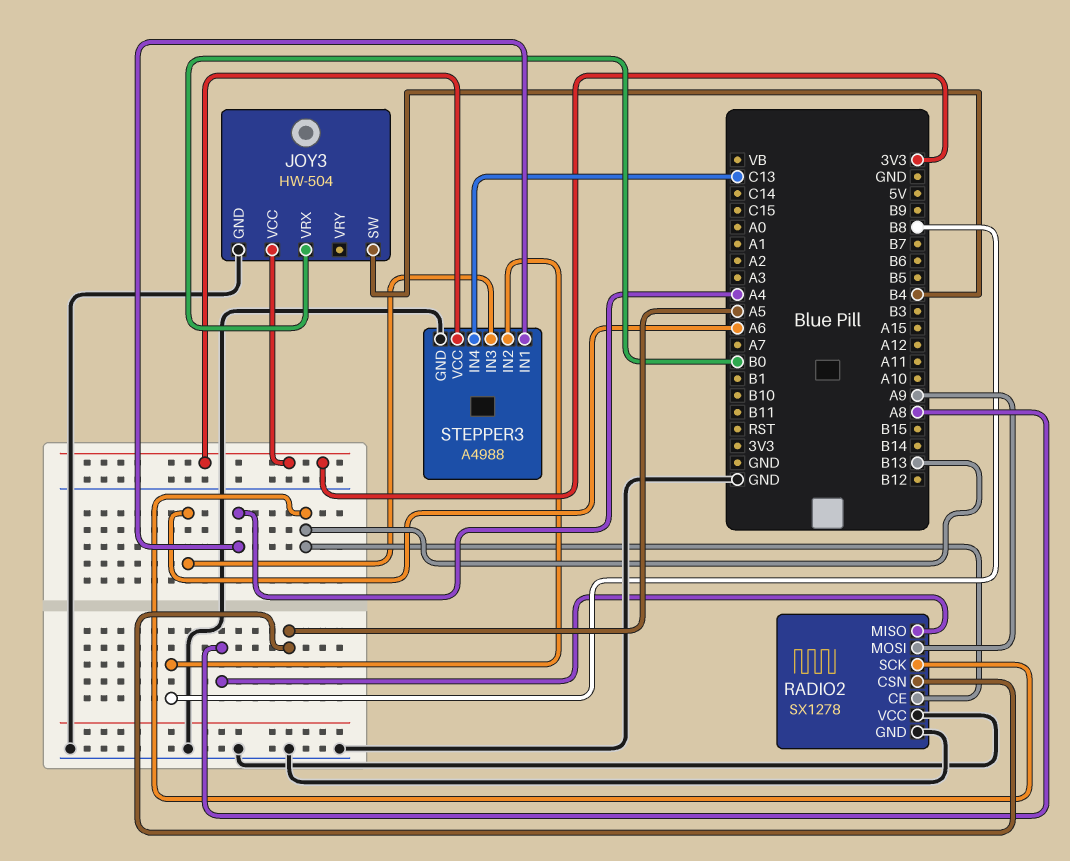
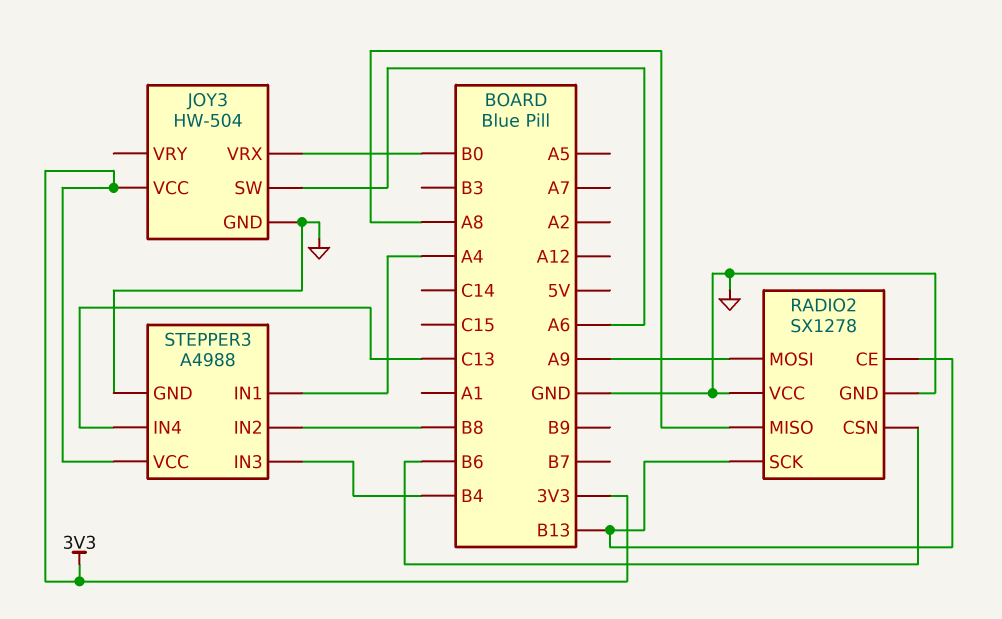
JOY3 pin SW: B4 -> A6
RADIO2 pin CSN: A5 -> B6
STEPPER3 pin IN3: A6 -> B4

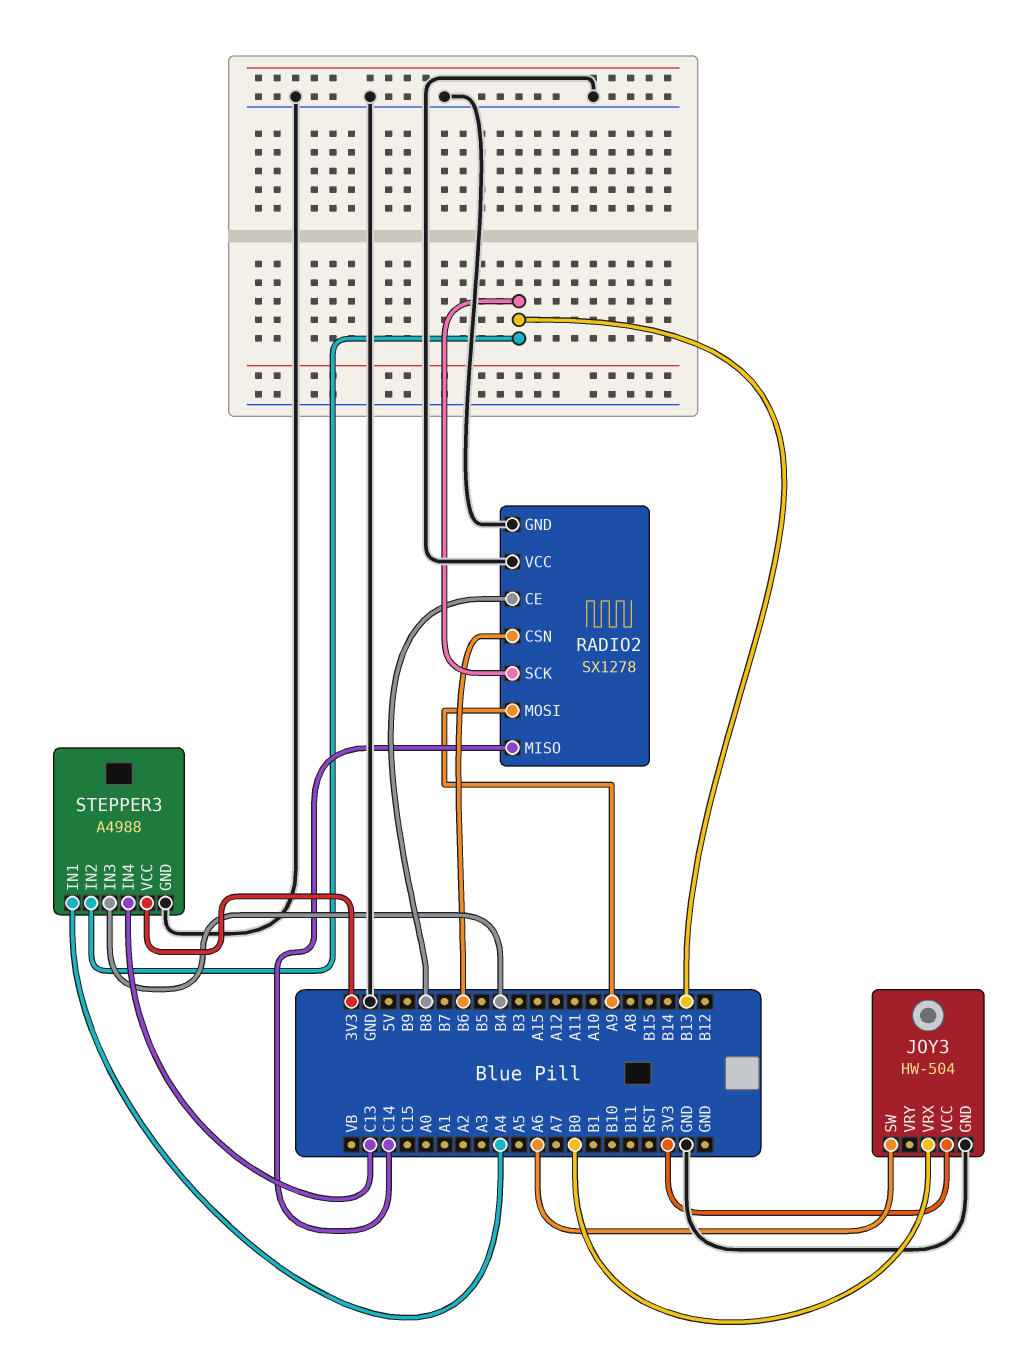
RADIO2 pin CE: B13 -> B8
RADIO2 pin MISO: A8 -> C14
STEPPER3 pin IN2: B8 -> B13

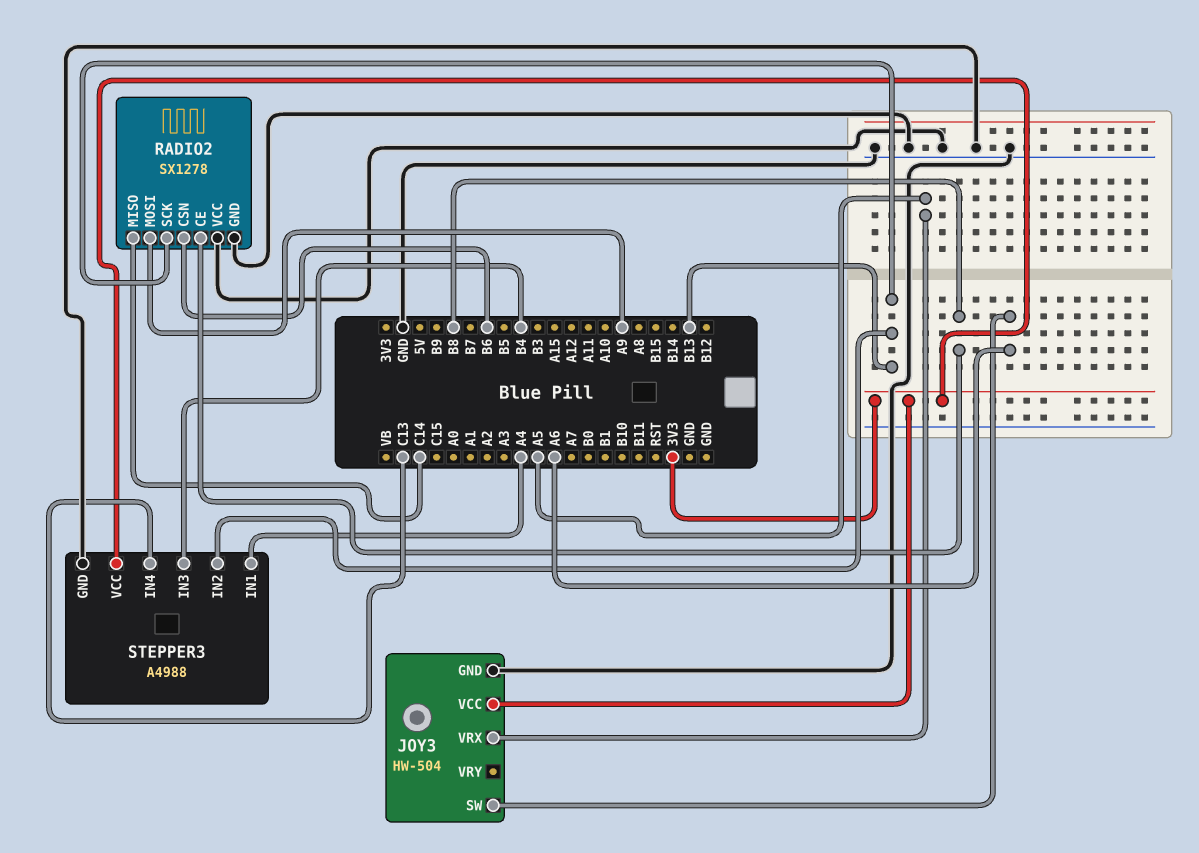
JOY3 pin VRX: B0 -> A5

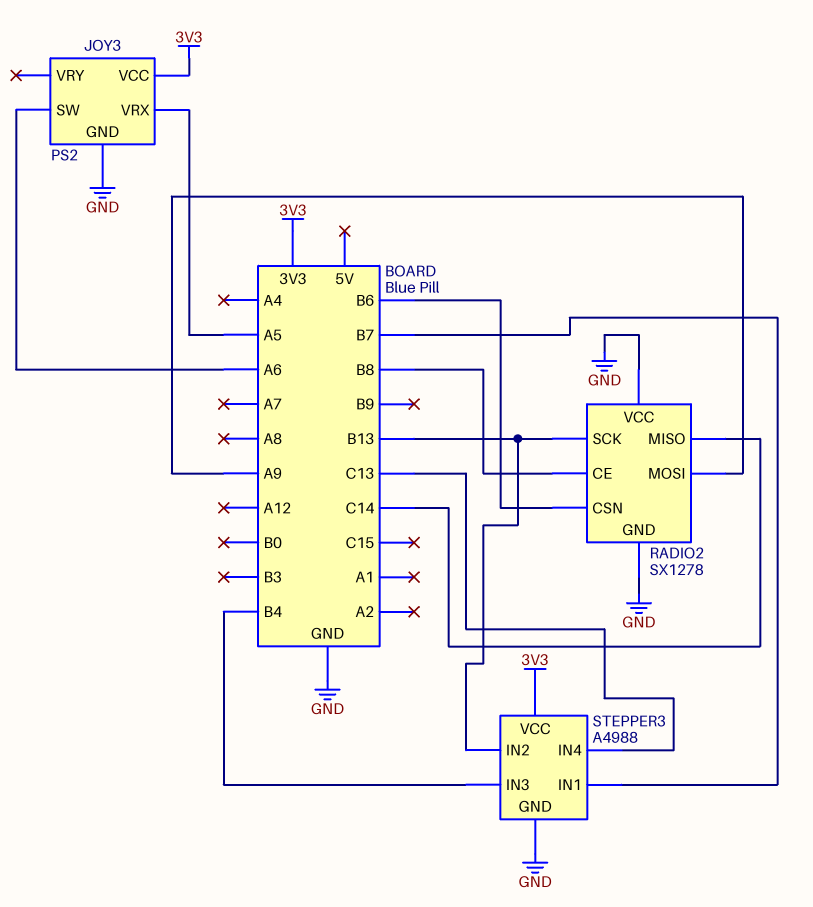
JOY3: HW-504 -> PS2
STEPPER3 pin IN1: A4 -> B7

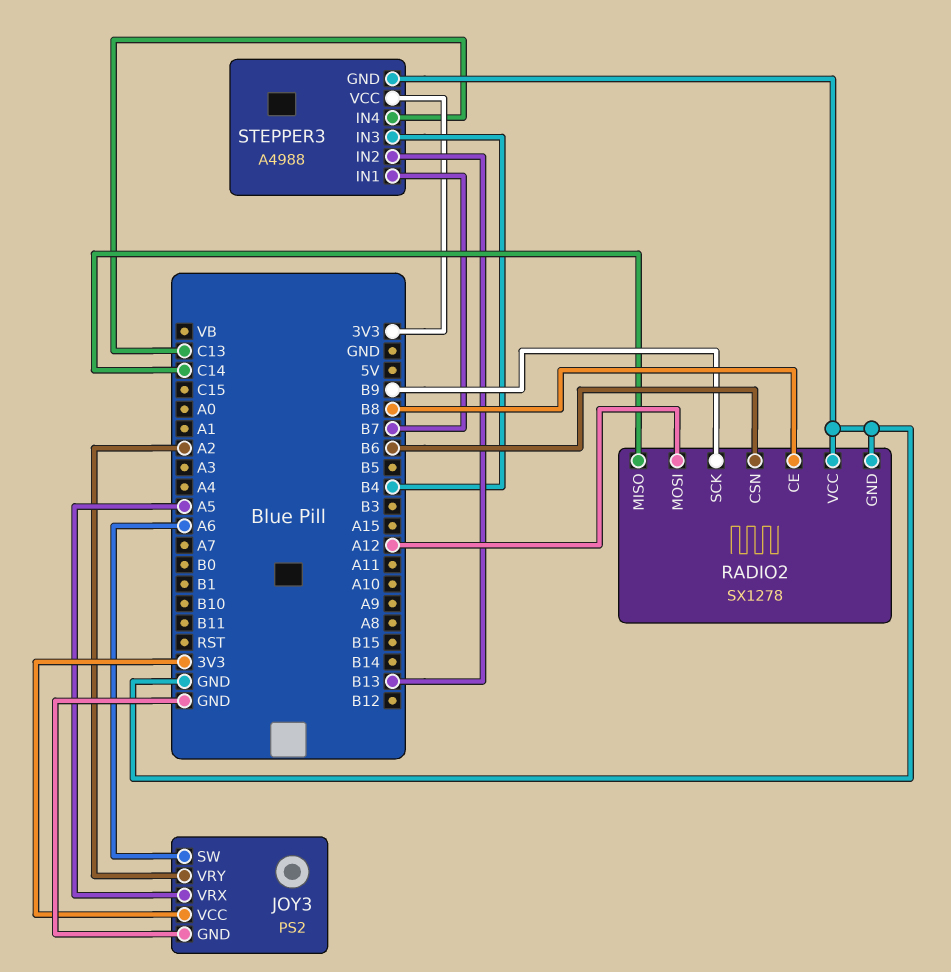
JOY3 pin VRY: none -> A2
RADIO2 pin MOSI: A9 -> A12
RADIO2 pin SCK: B13 -> B9

